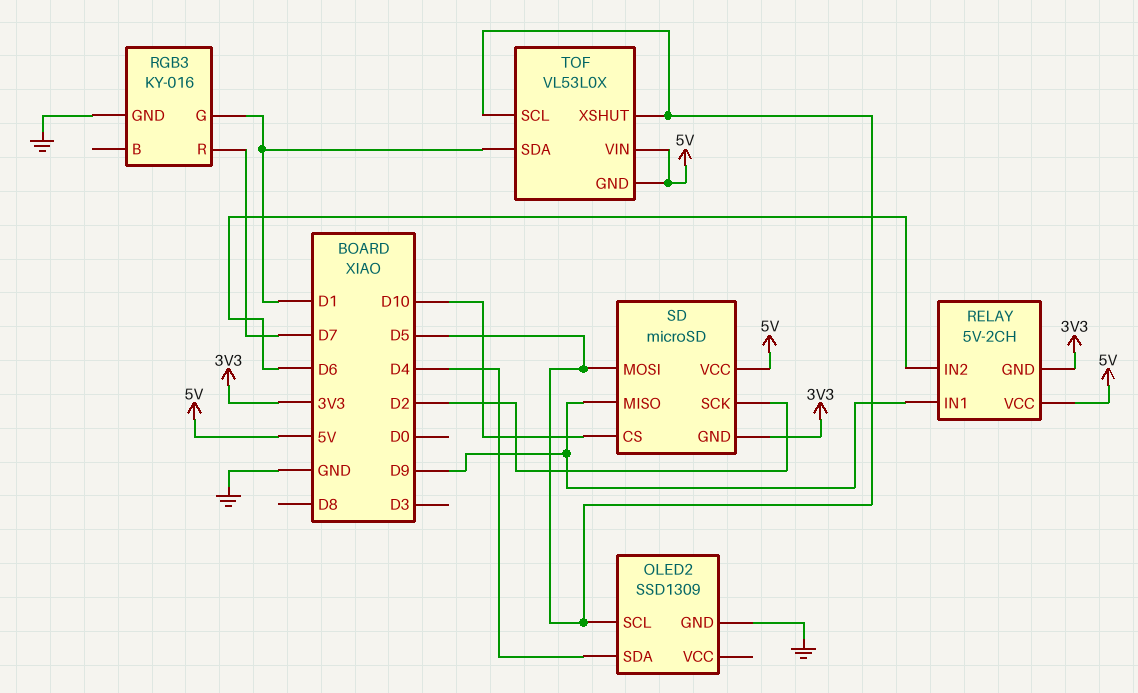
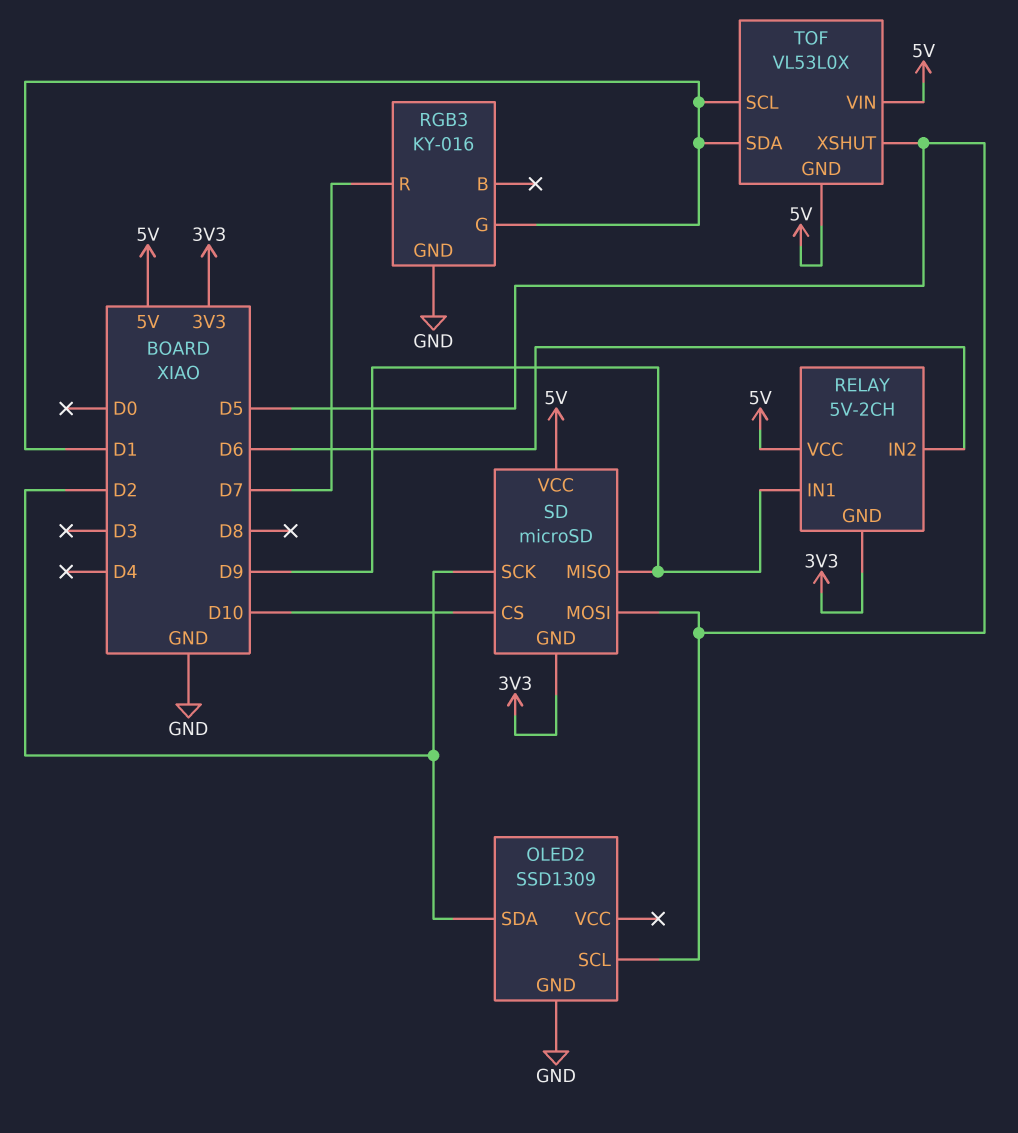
OLED2 pin SDA: D4 -> D2
TOF pin SCL: D5 -> D1

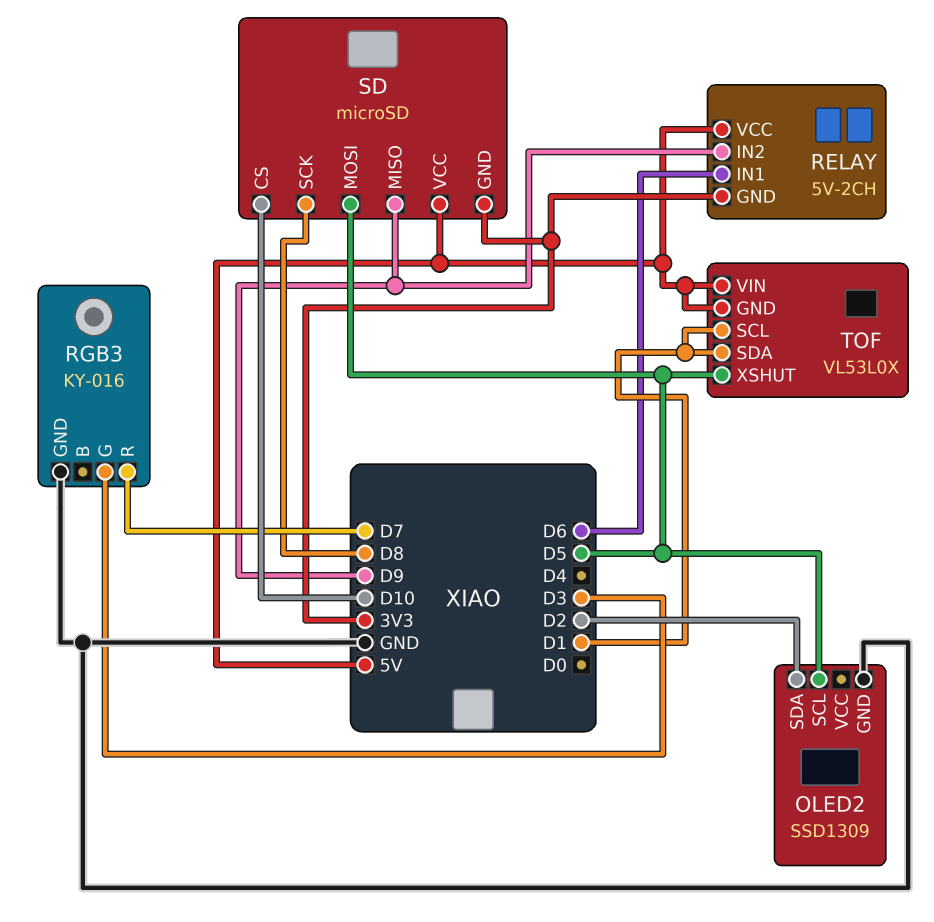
RELAY pin IN1: D9 -> D6
RELAY pin IN2: D6 -> D9
RGB3 pin G: D1 -> D3
SD pin SCK: D2 -> D8

